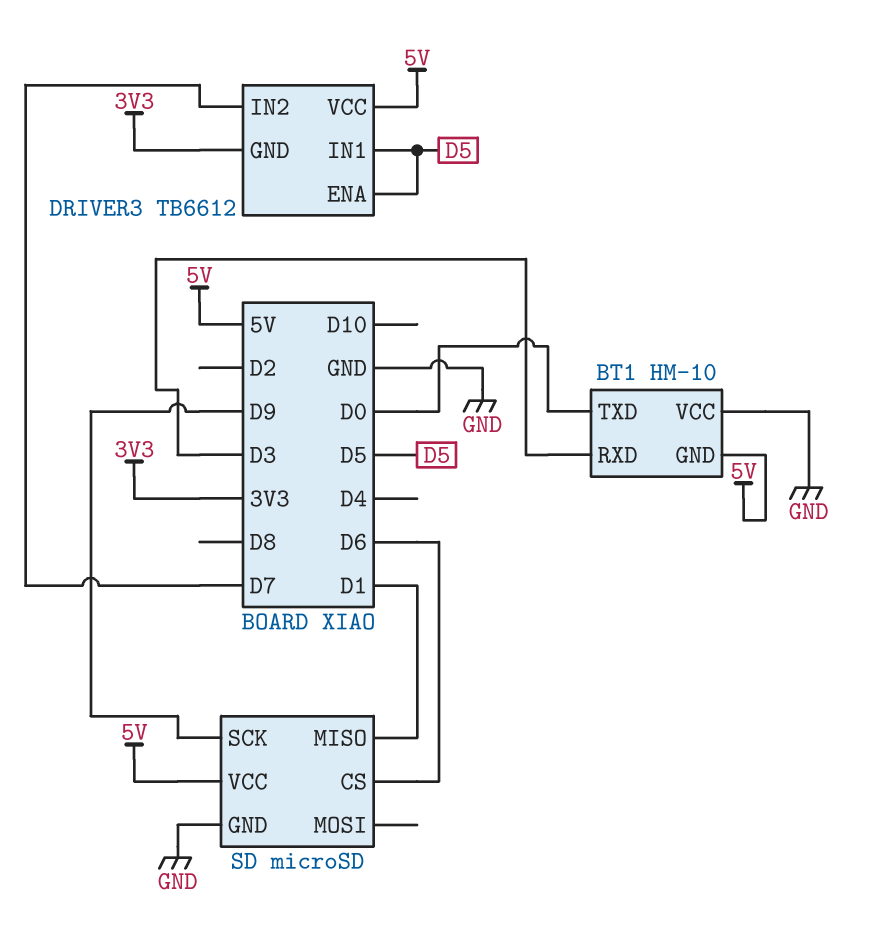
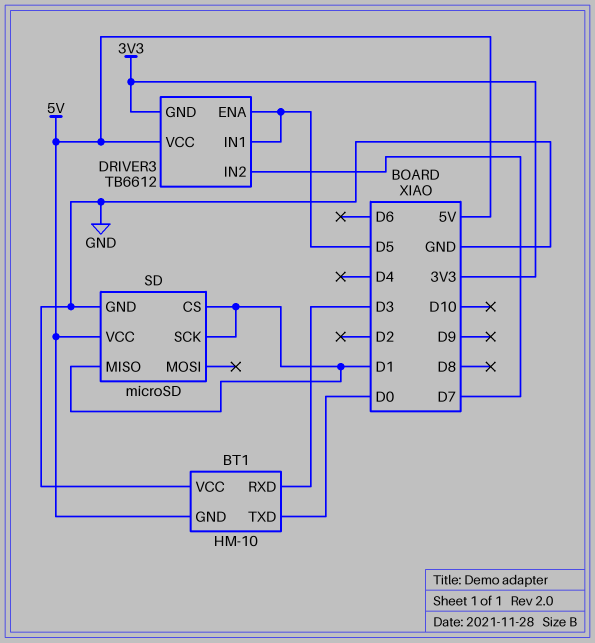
SD pin CS: D6 -> D1
SD pin SCK: D9 -> D1

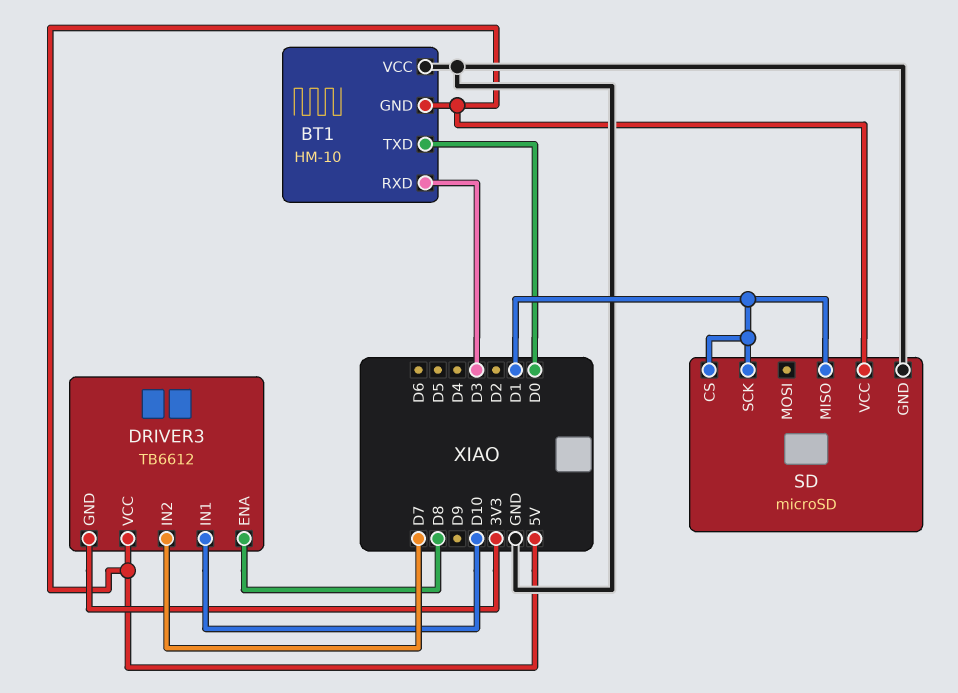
DRIVER3 pin ENA: D5 -> D8
DRIVER3 pin IN1: D5 -> D10

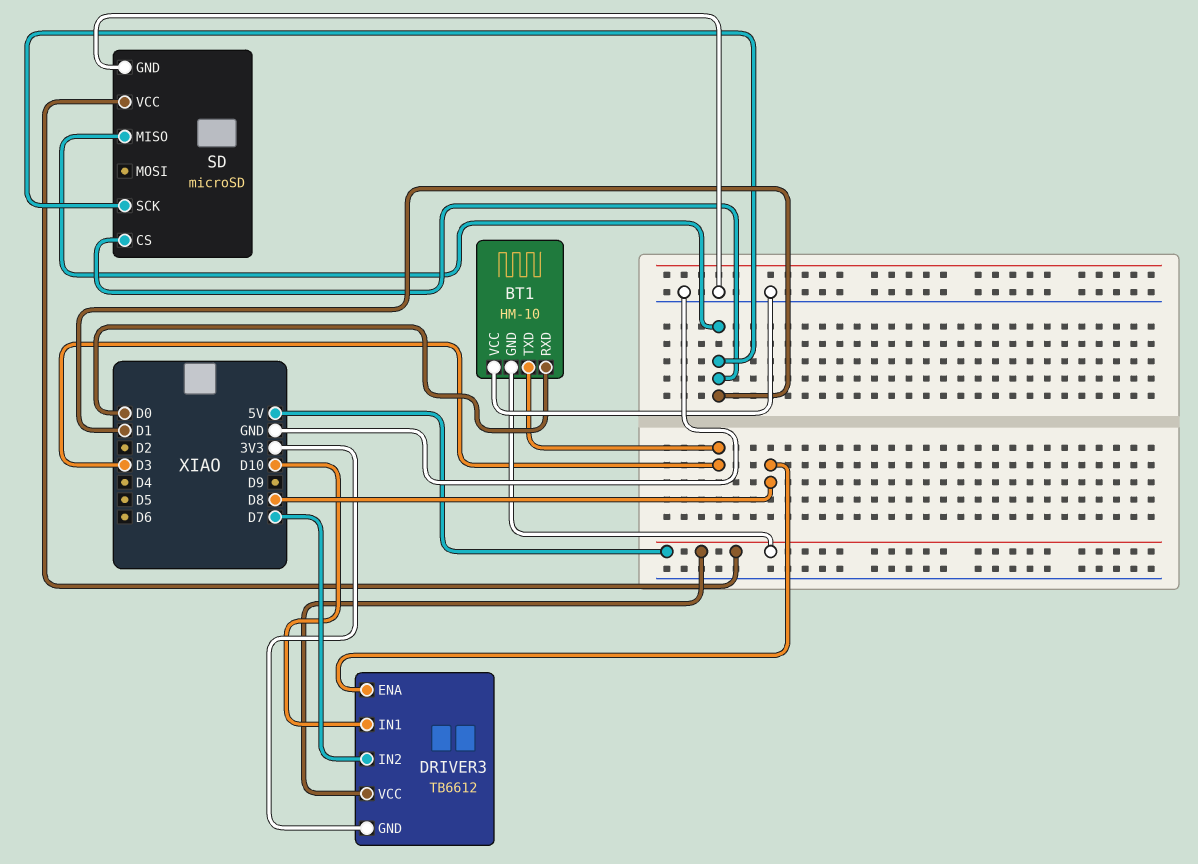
BT1 pin RXD: D3 -> D0
BT1 pin TXD: D0 -> D3

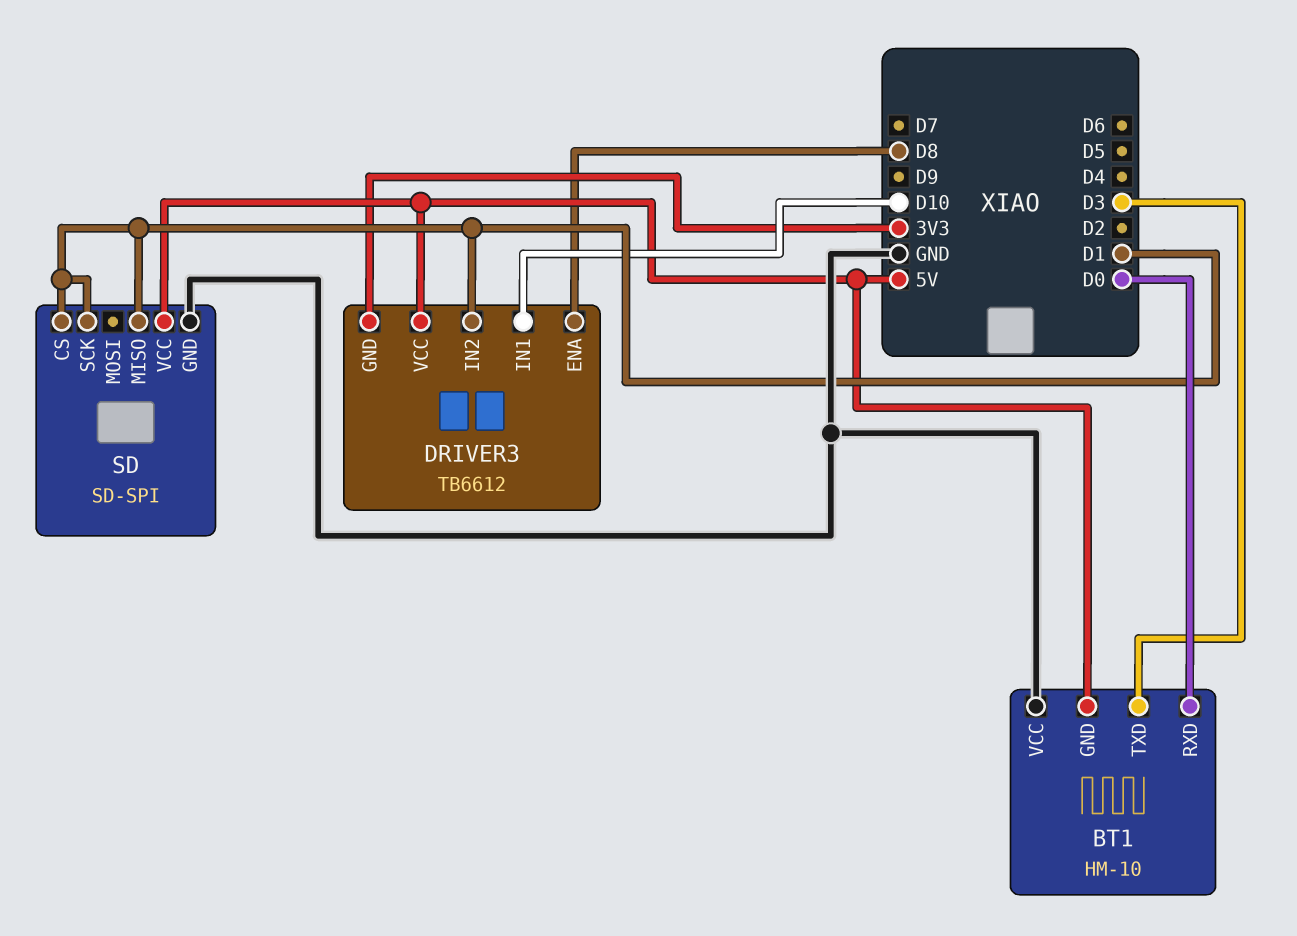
DRIVER3 pin IN2: D7 -> D1
SD: microSD -> SD-SPI

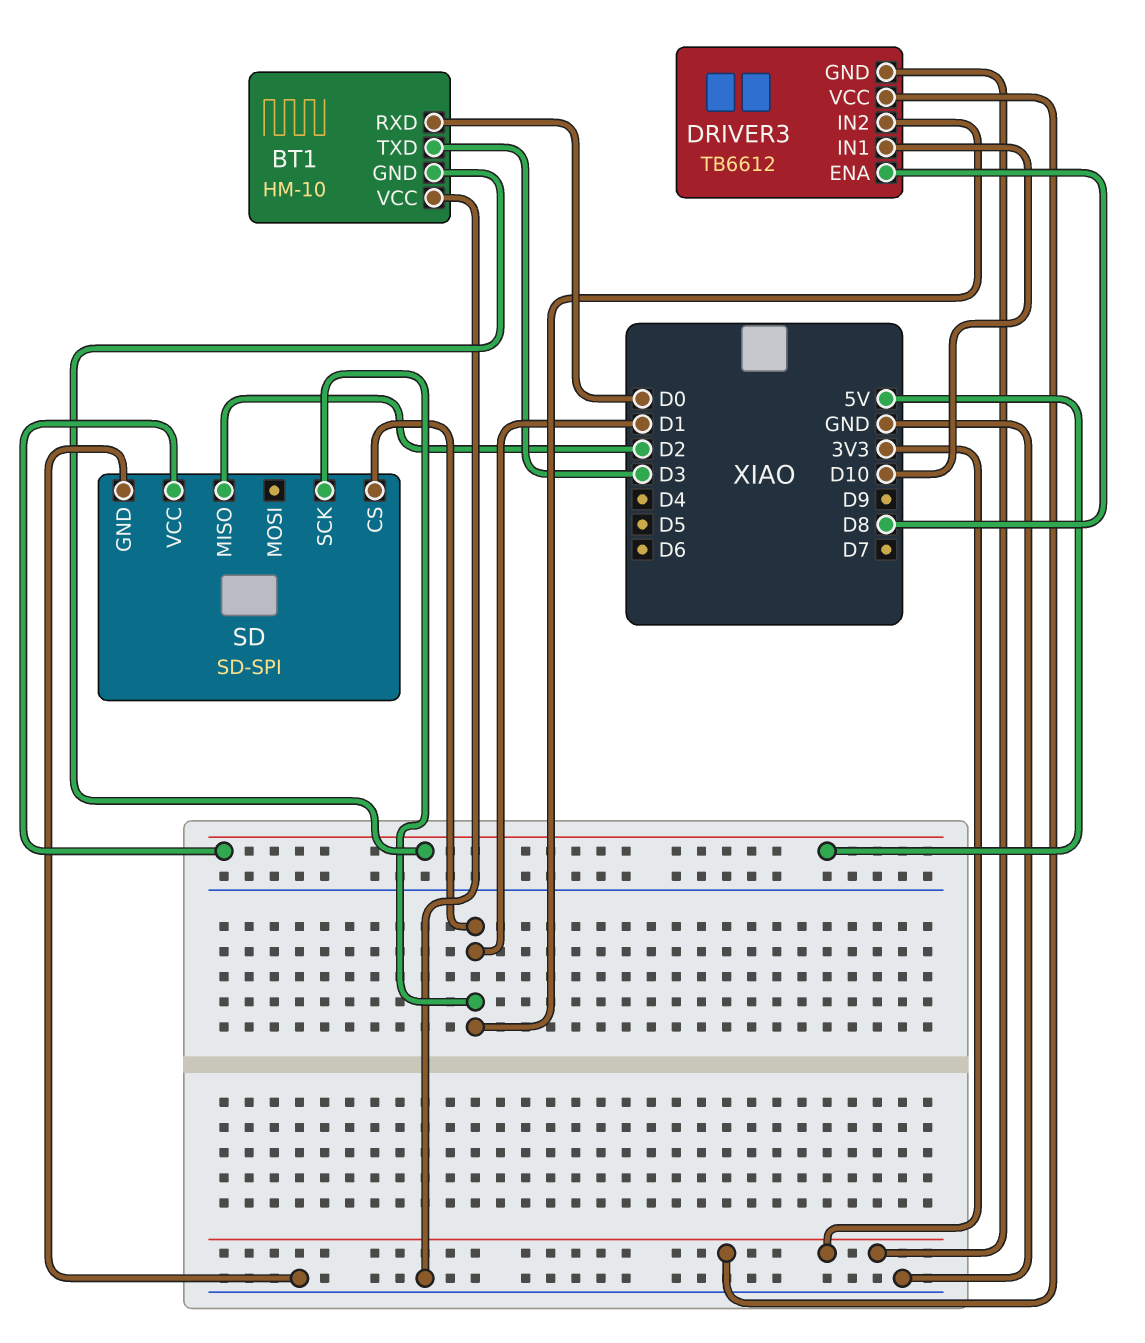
DRIVER3 pin VCC: 5V -> 3V3
SD pin MISO: D1 -> D2

